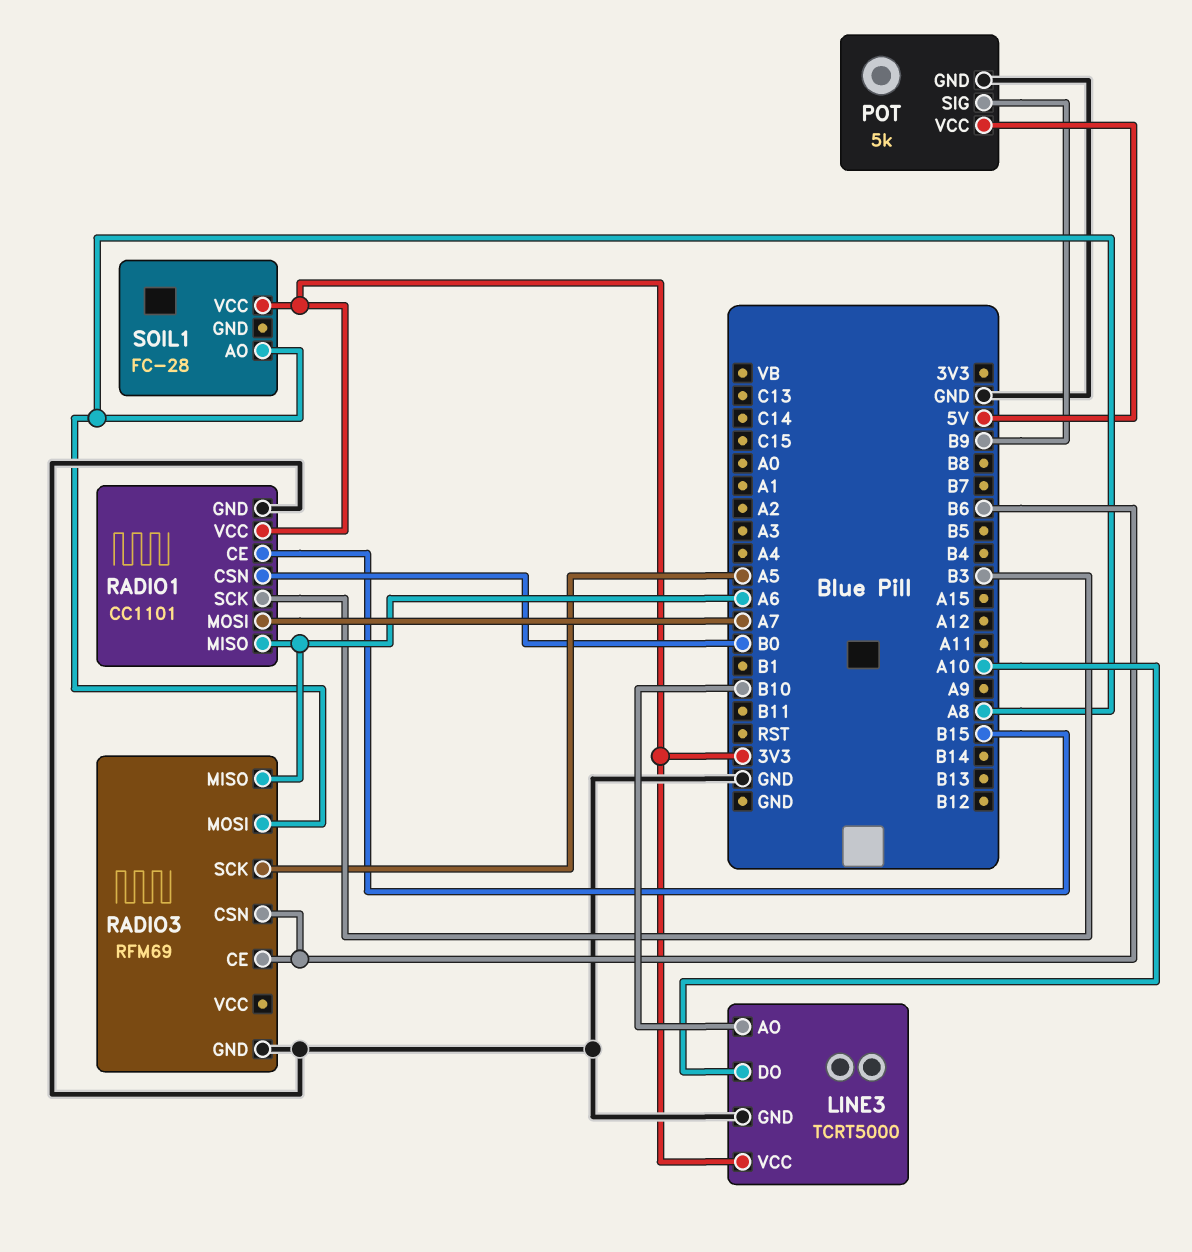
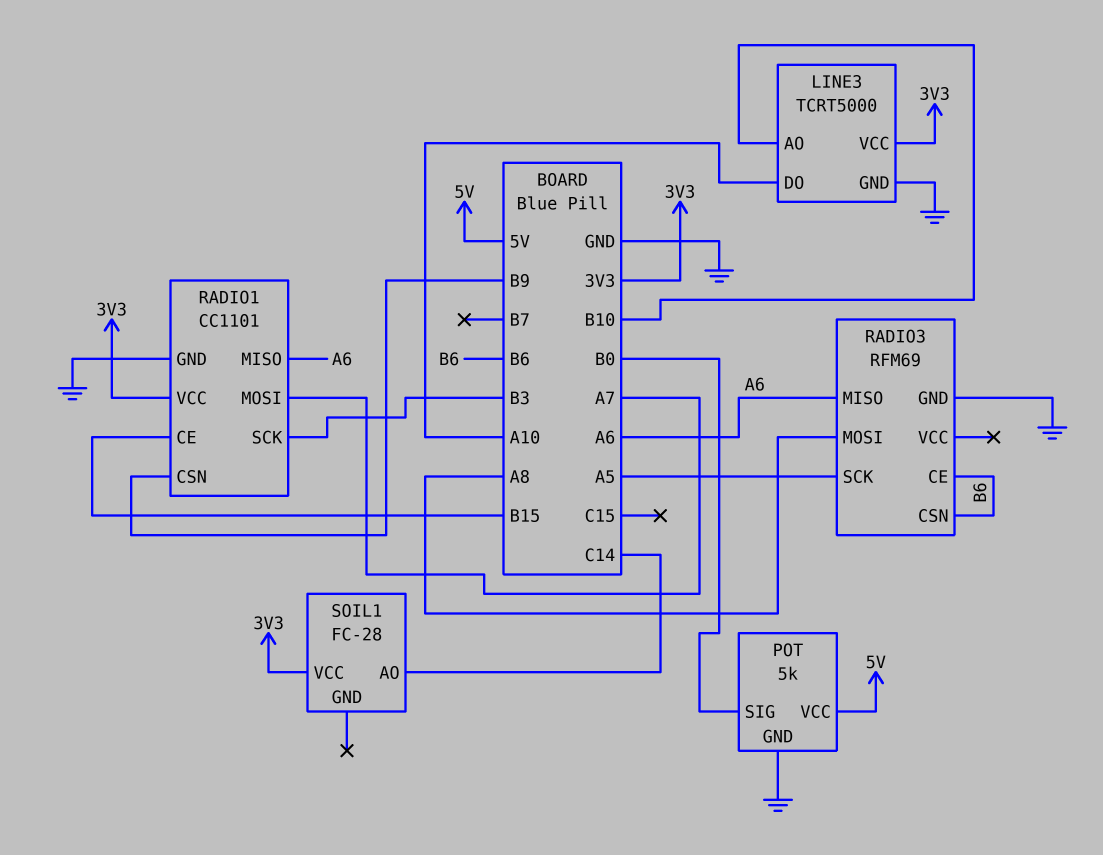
POT pin SIG: B9 -> B0
RADIO1 pin CSN: B0 -> B9
SOIL1 pin AO: A8 -> C14

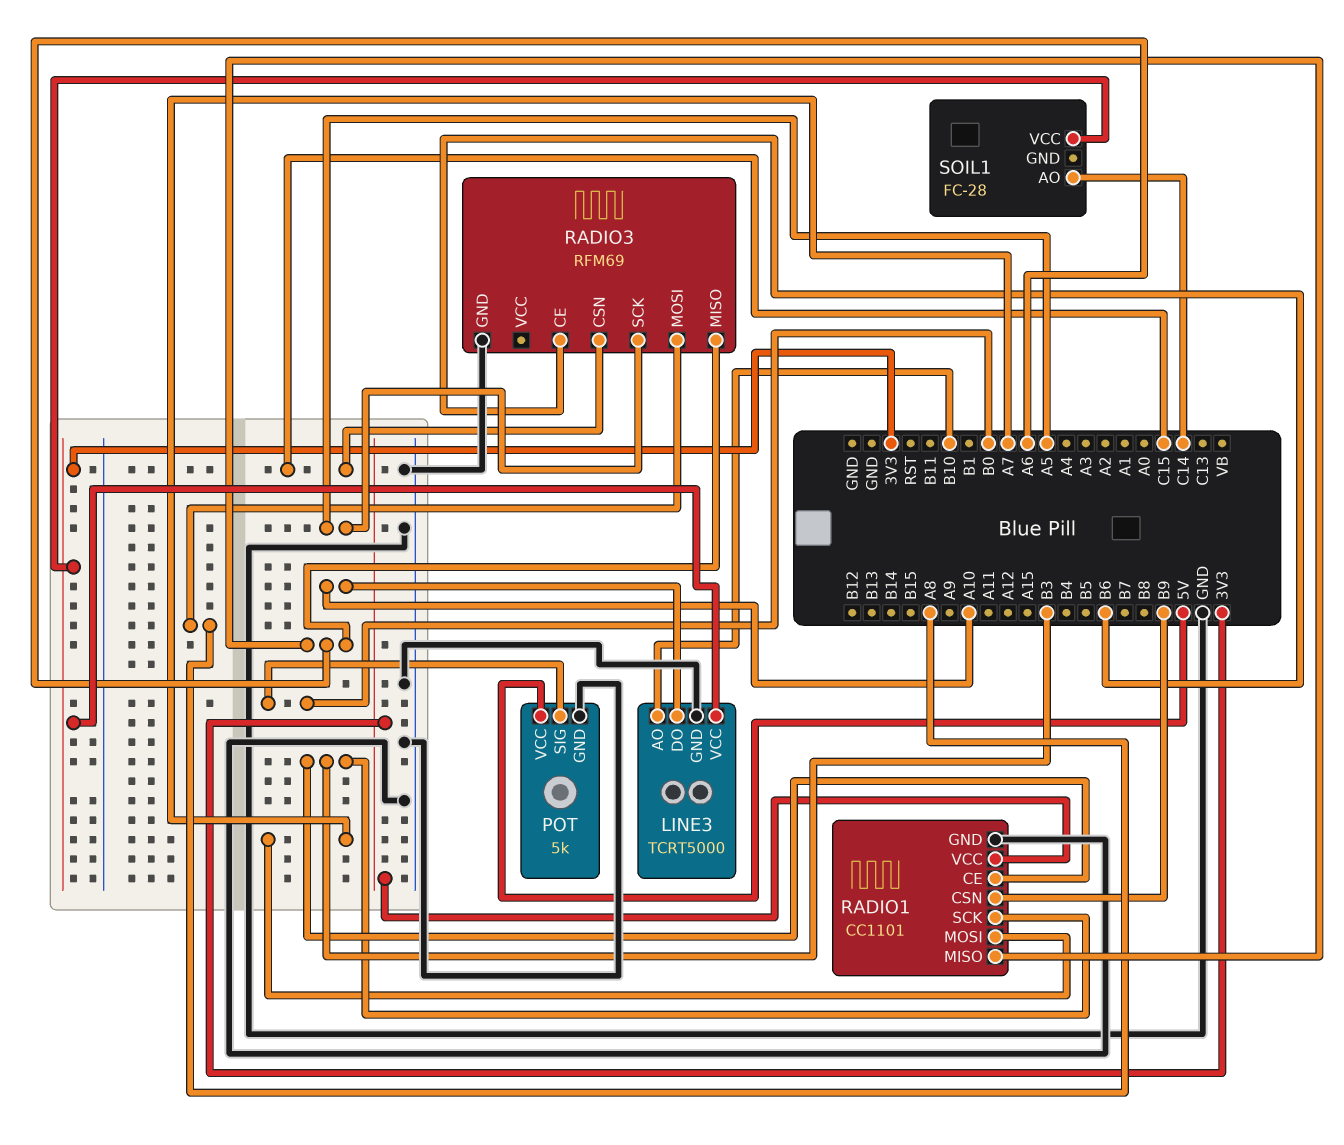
RADIO1 pin CE: B15 -> B3
RADIO3 pin CSN: B6 -> C15

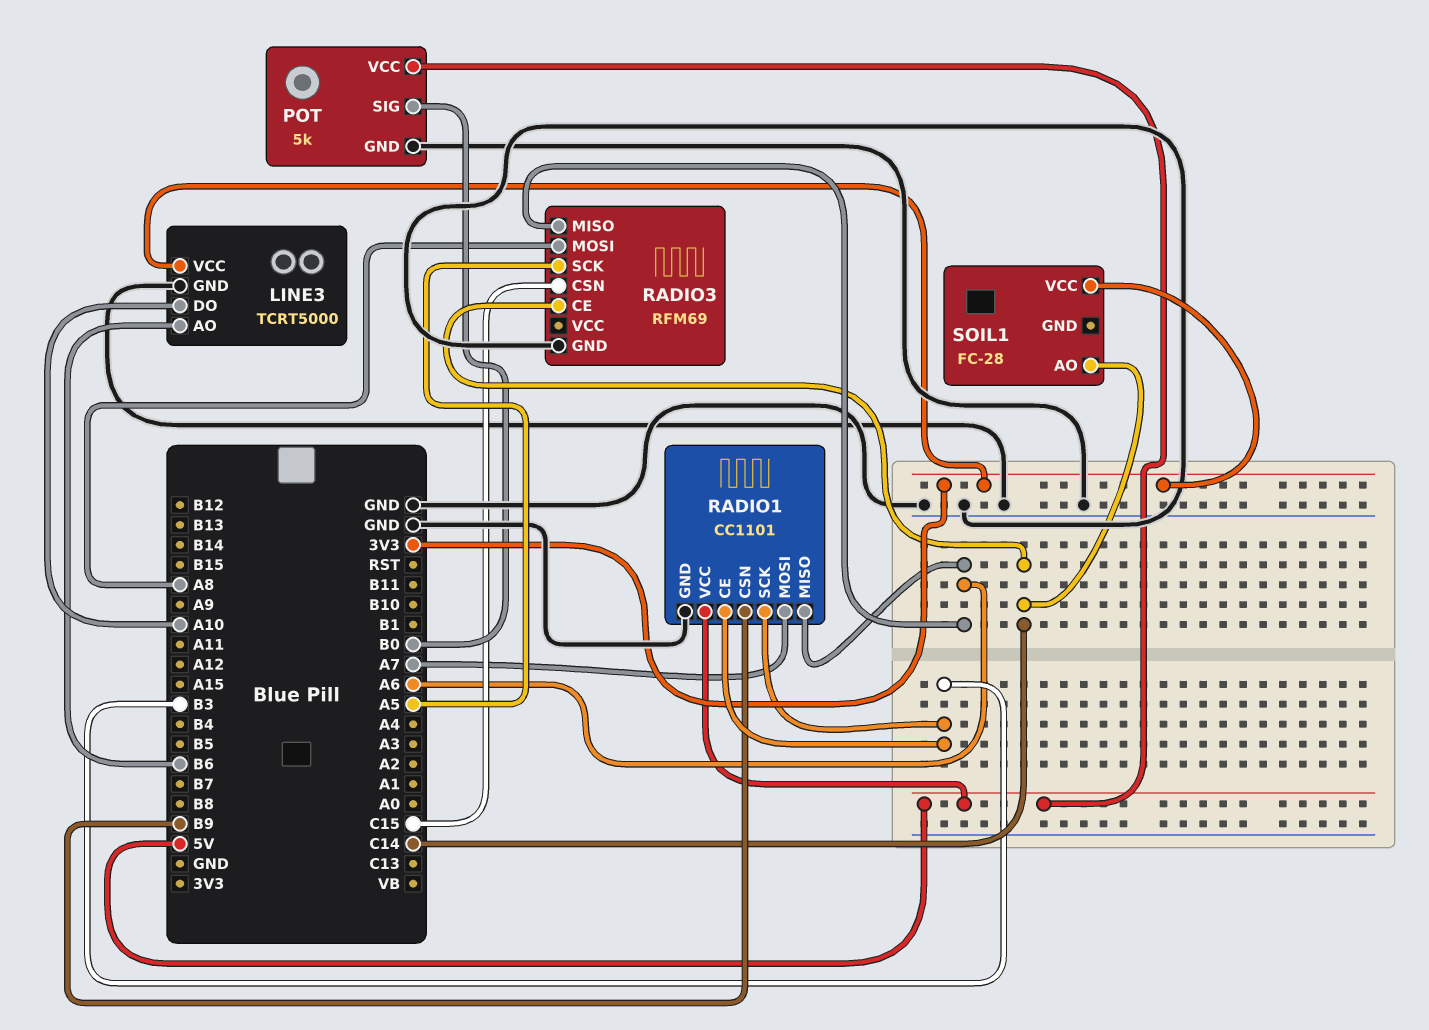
LINE3 pin AO: B10 -> B6
RADIO1 pin VCC: 3V3 -> 5V
RADIO3 pin CE: B6 -> C14

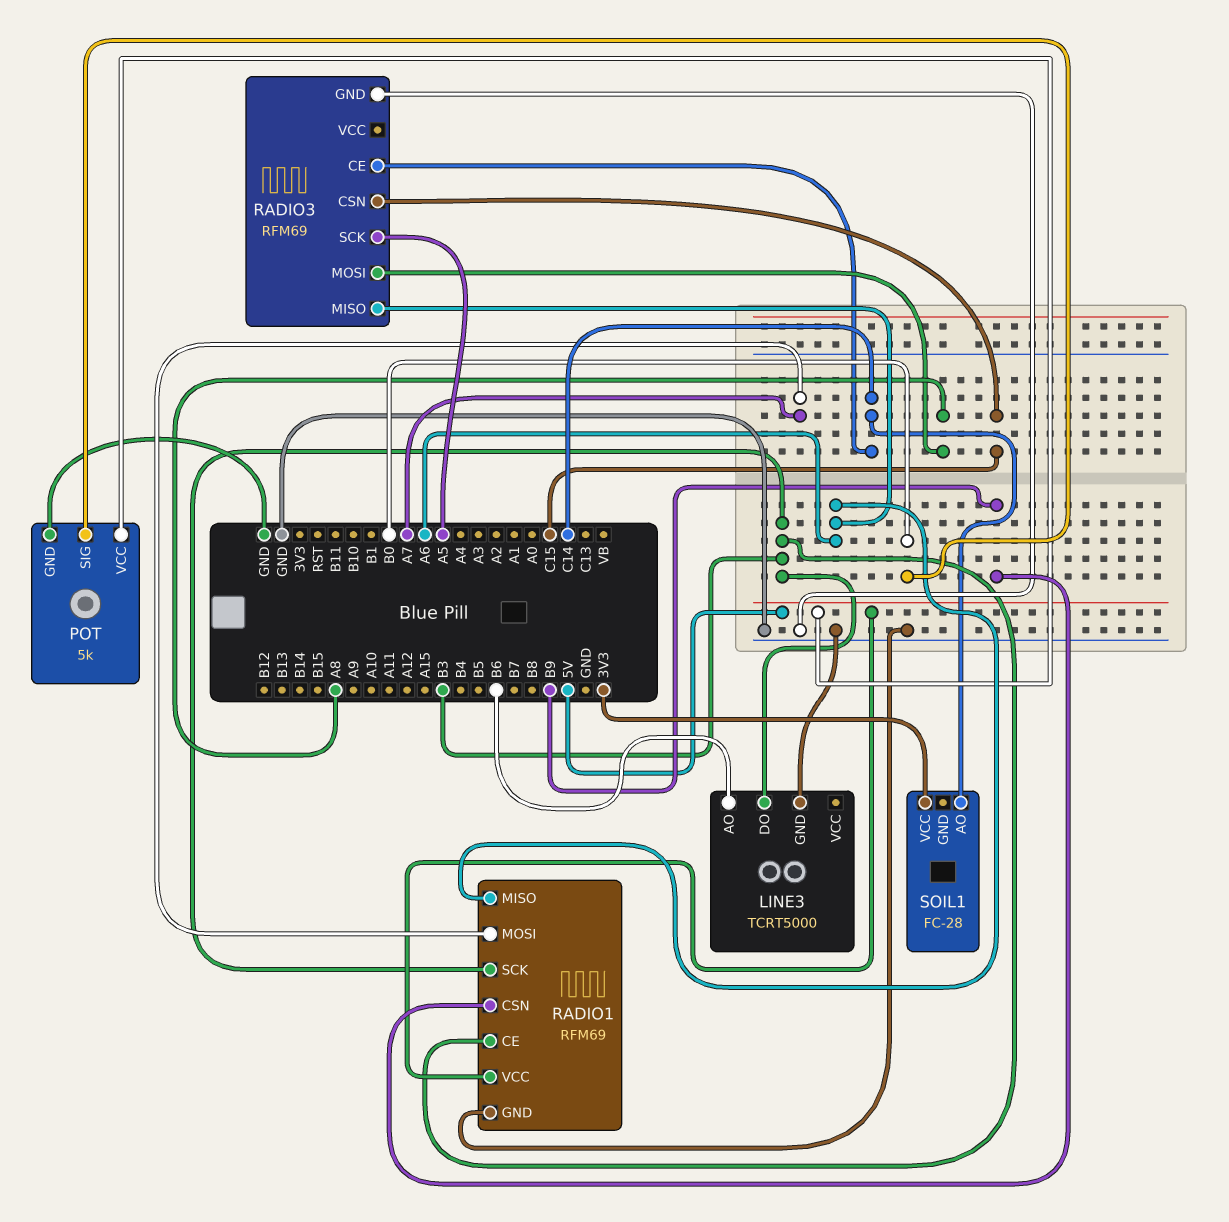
LINE3 pin DO: A10 -> B3
LINE3 pin VCC: 3V3 -> none
RADIO1: CC1101 -> RFM69

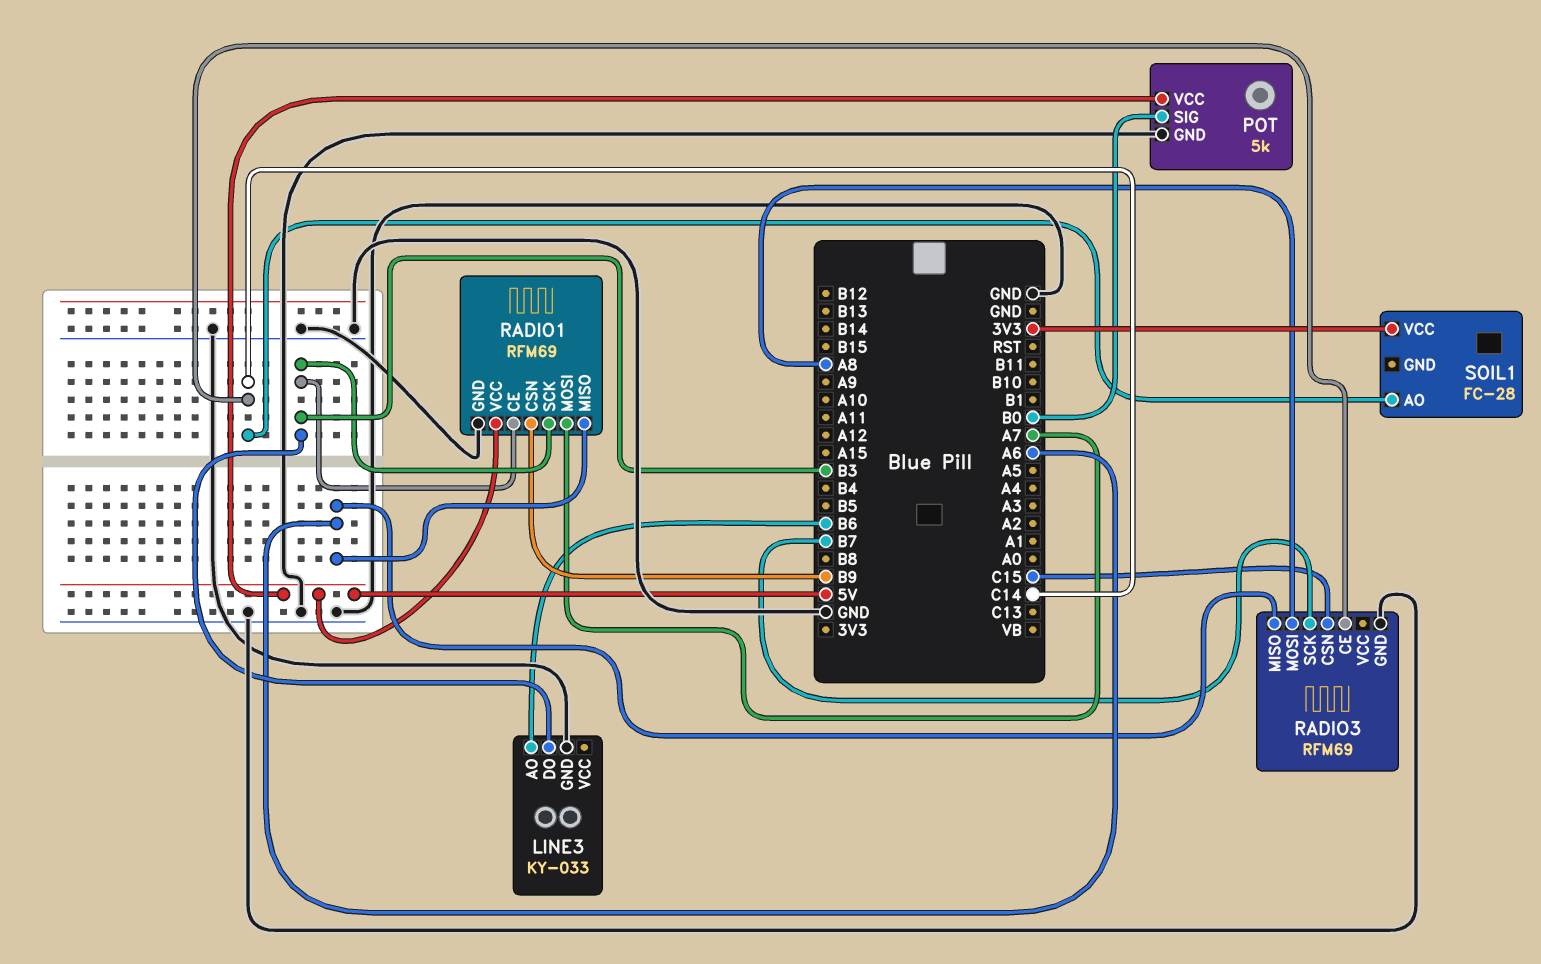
LINE3: TCRT5000 -> KY-033
RADIO3 pin SCK: A5 -> B7

